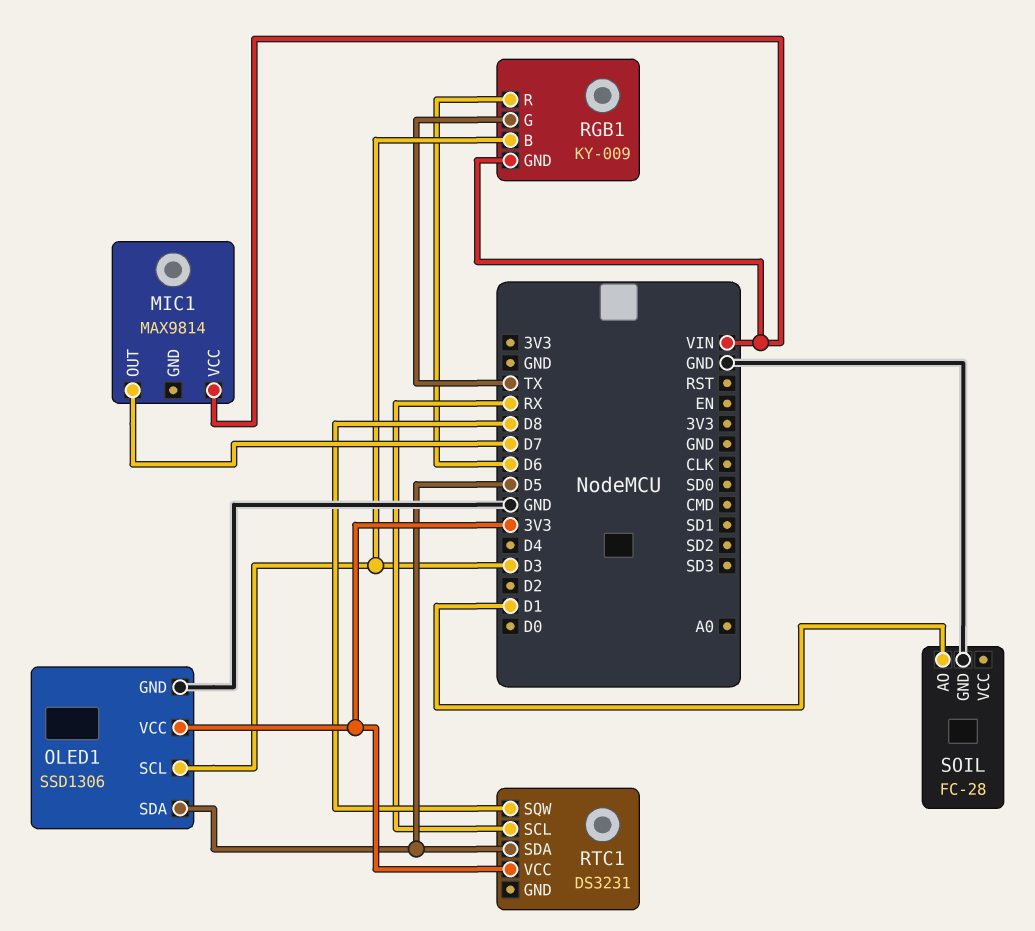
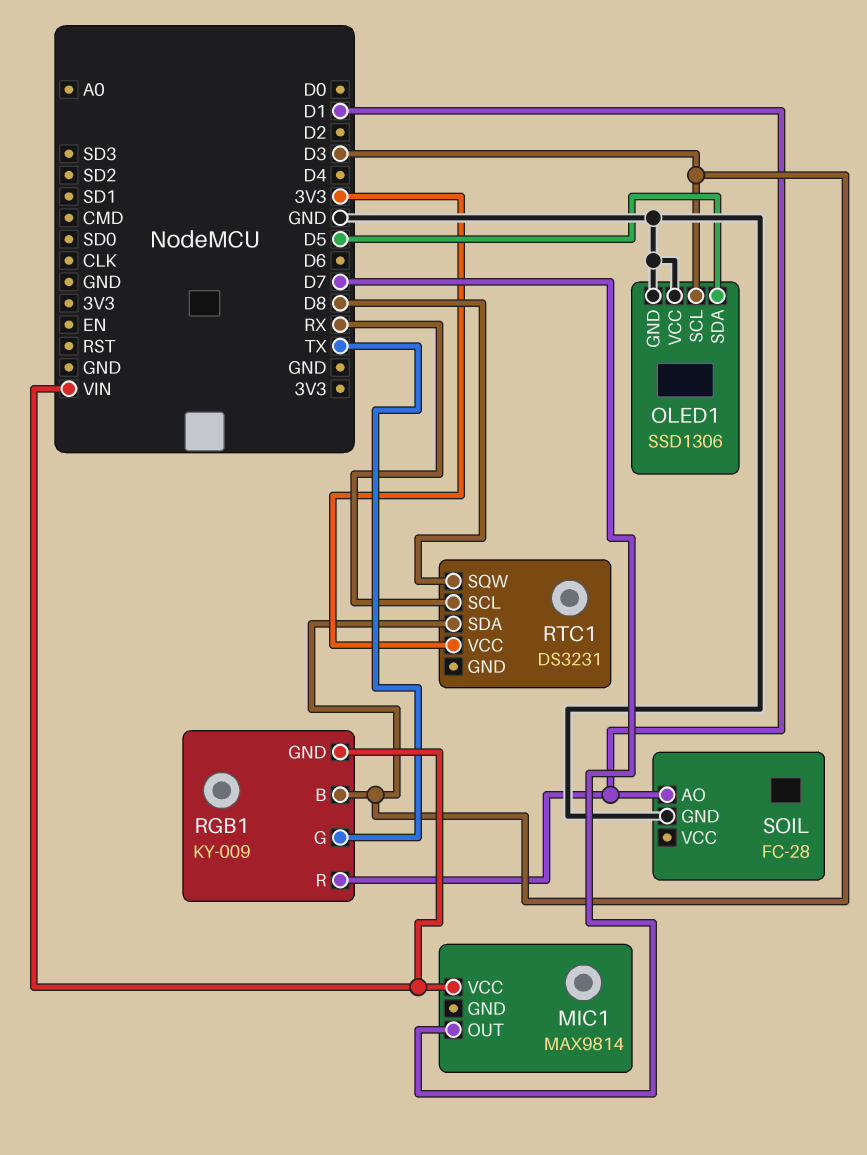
OLED1 pin VCC: 3V3 -> GND
RGB1 pin R: D6 -> D1
RTC1 pin SDA: D5 -> D3

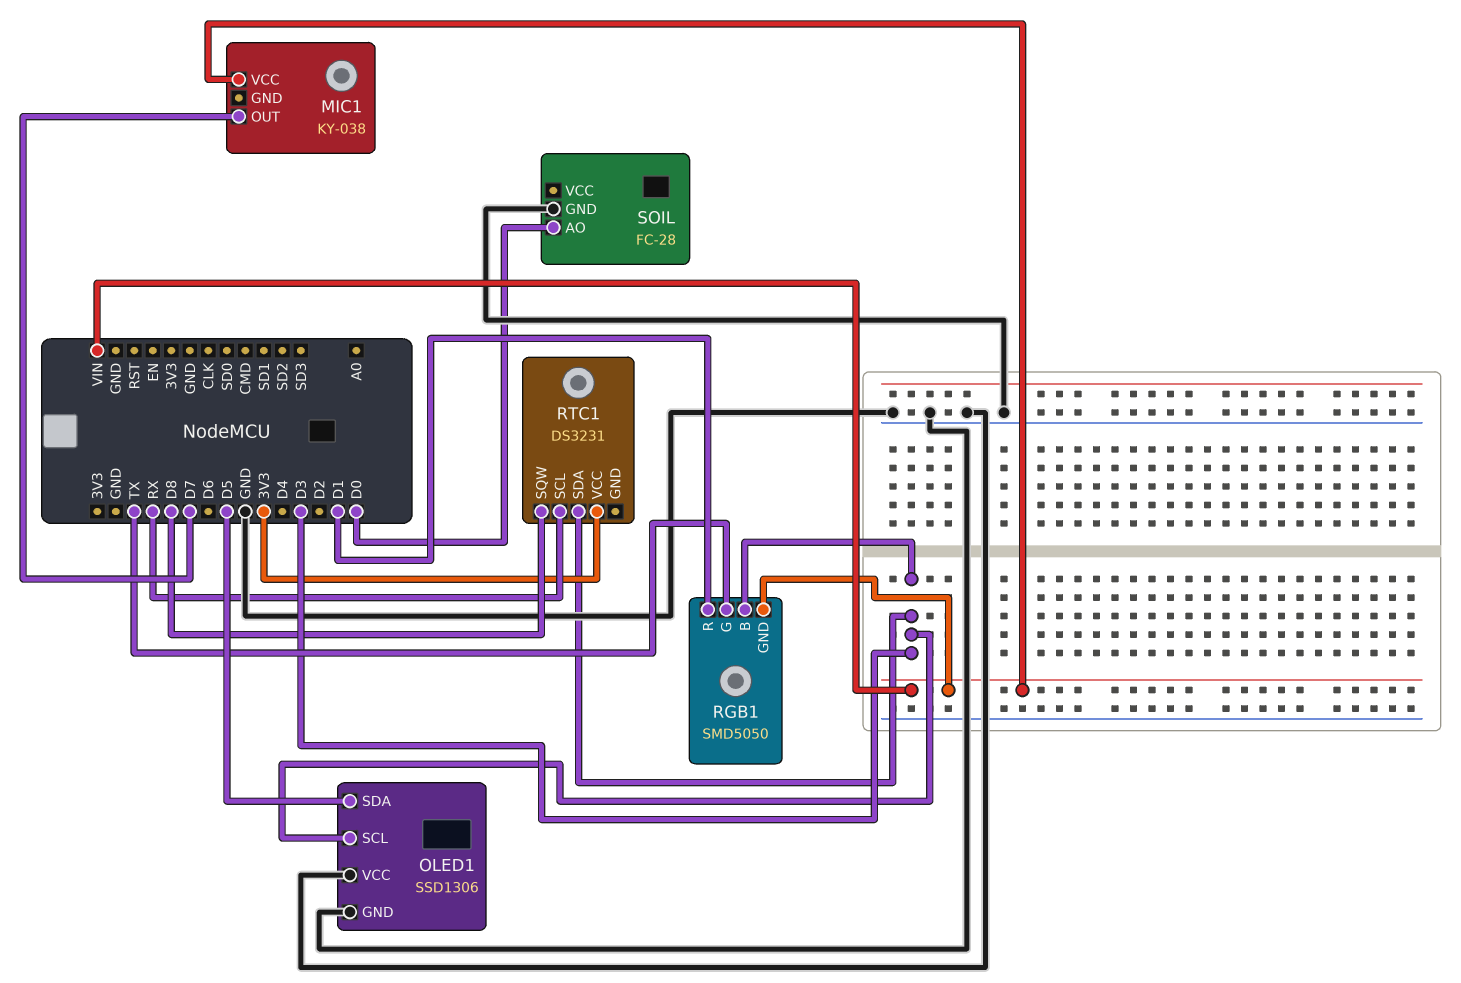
MIC1: MAX9814 -> KY-038
RGB1: KY-009 -> SMD5050
SOIL pin AO: D1 -> D0

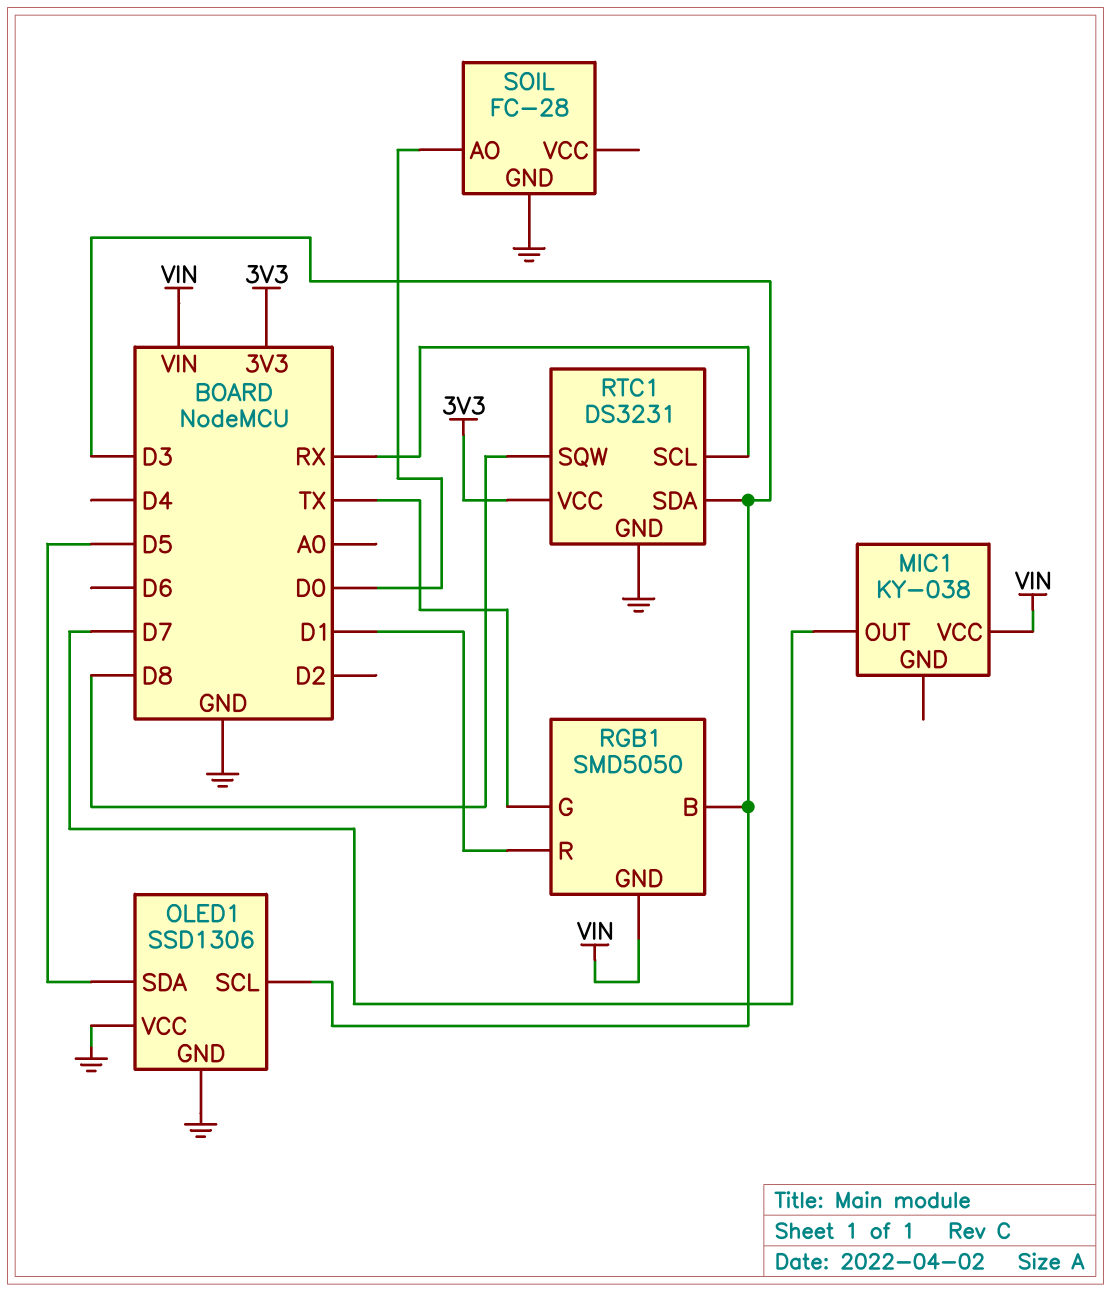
RTC1 pin GND: none -> GND

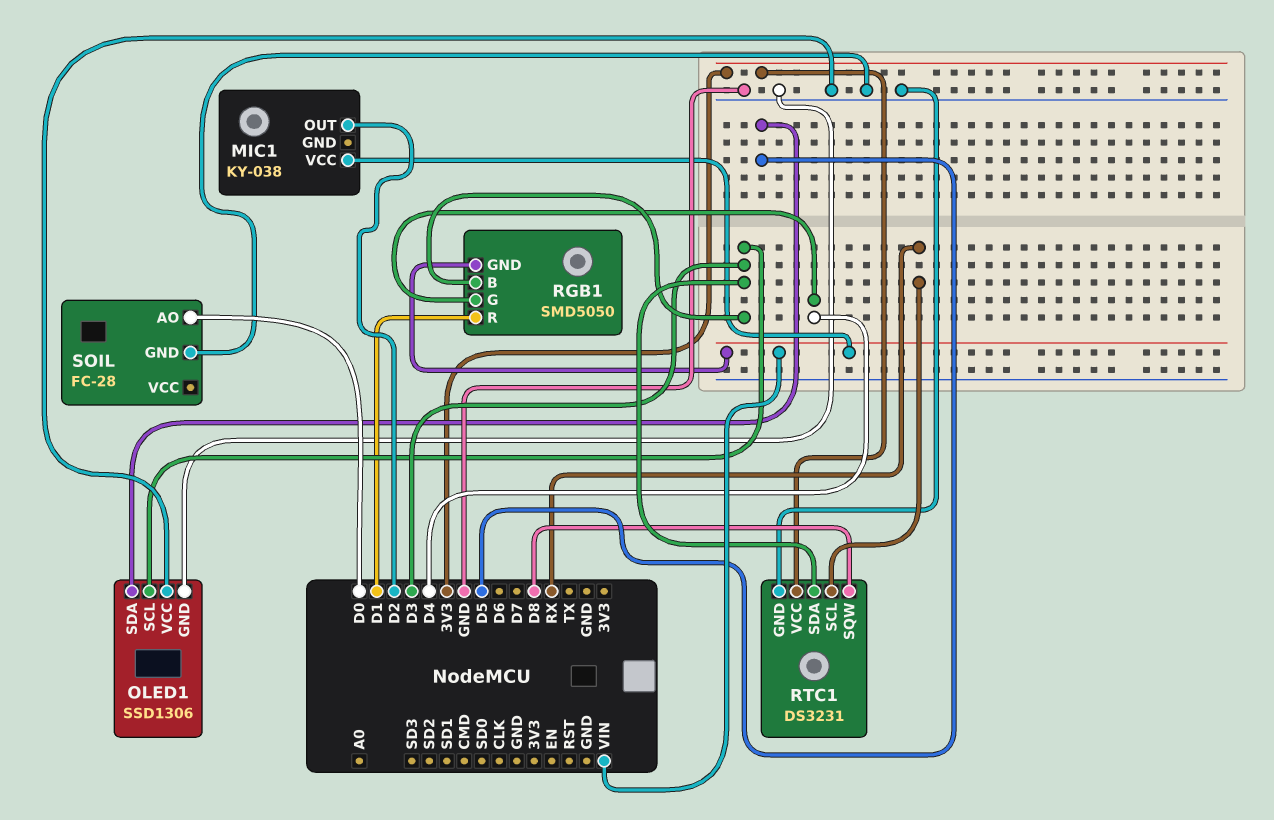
MIC1 pin OUT: D7 -> D2
RGB1 pin G: TX -> D4

